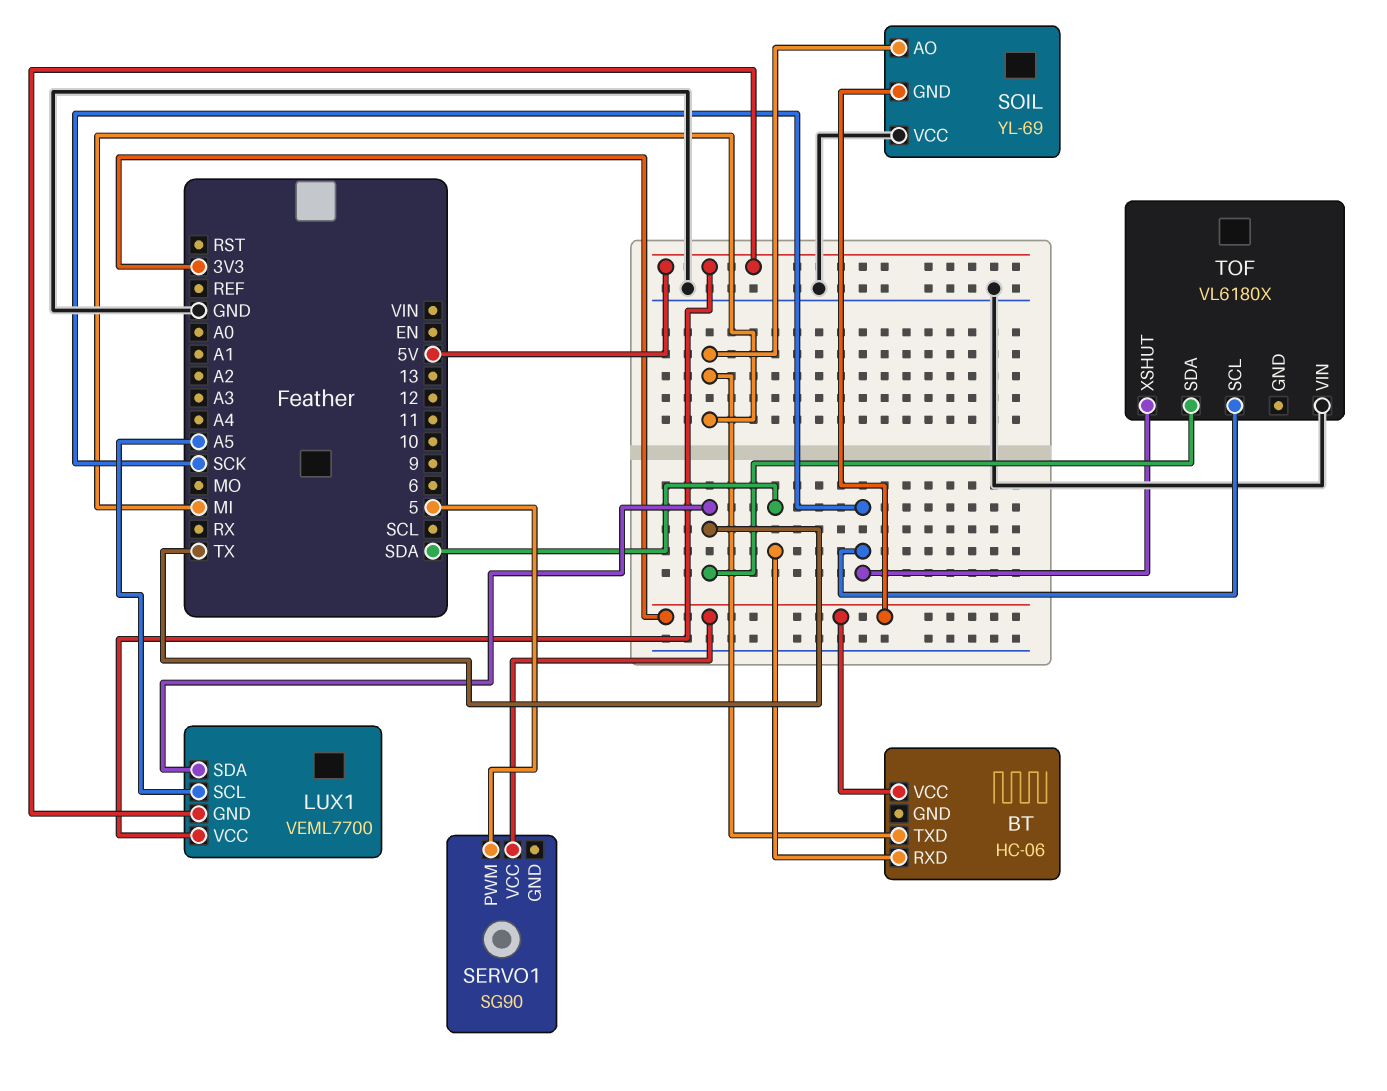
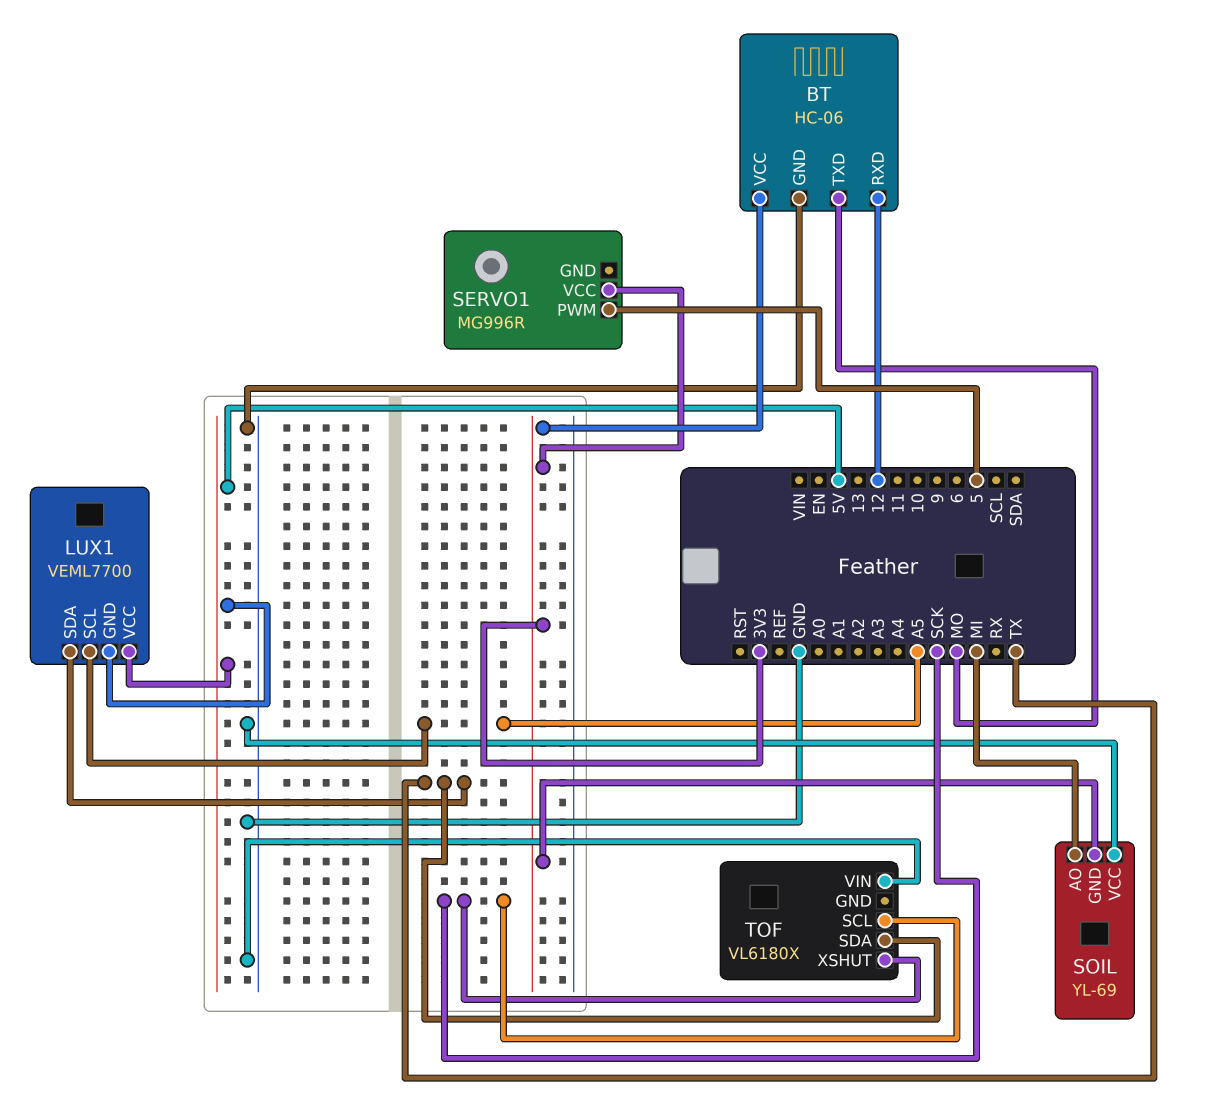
BT pin GND: none -> GND
BT pin RXD: SDA -> 12
BT pin TXD: MI -> MO
SERVO1: SG90 -> MG996R

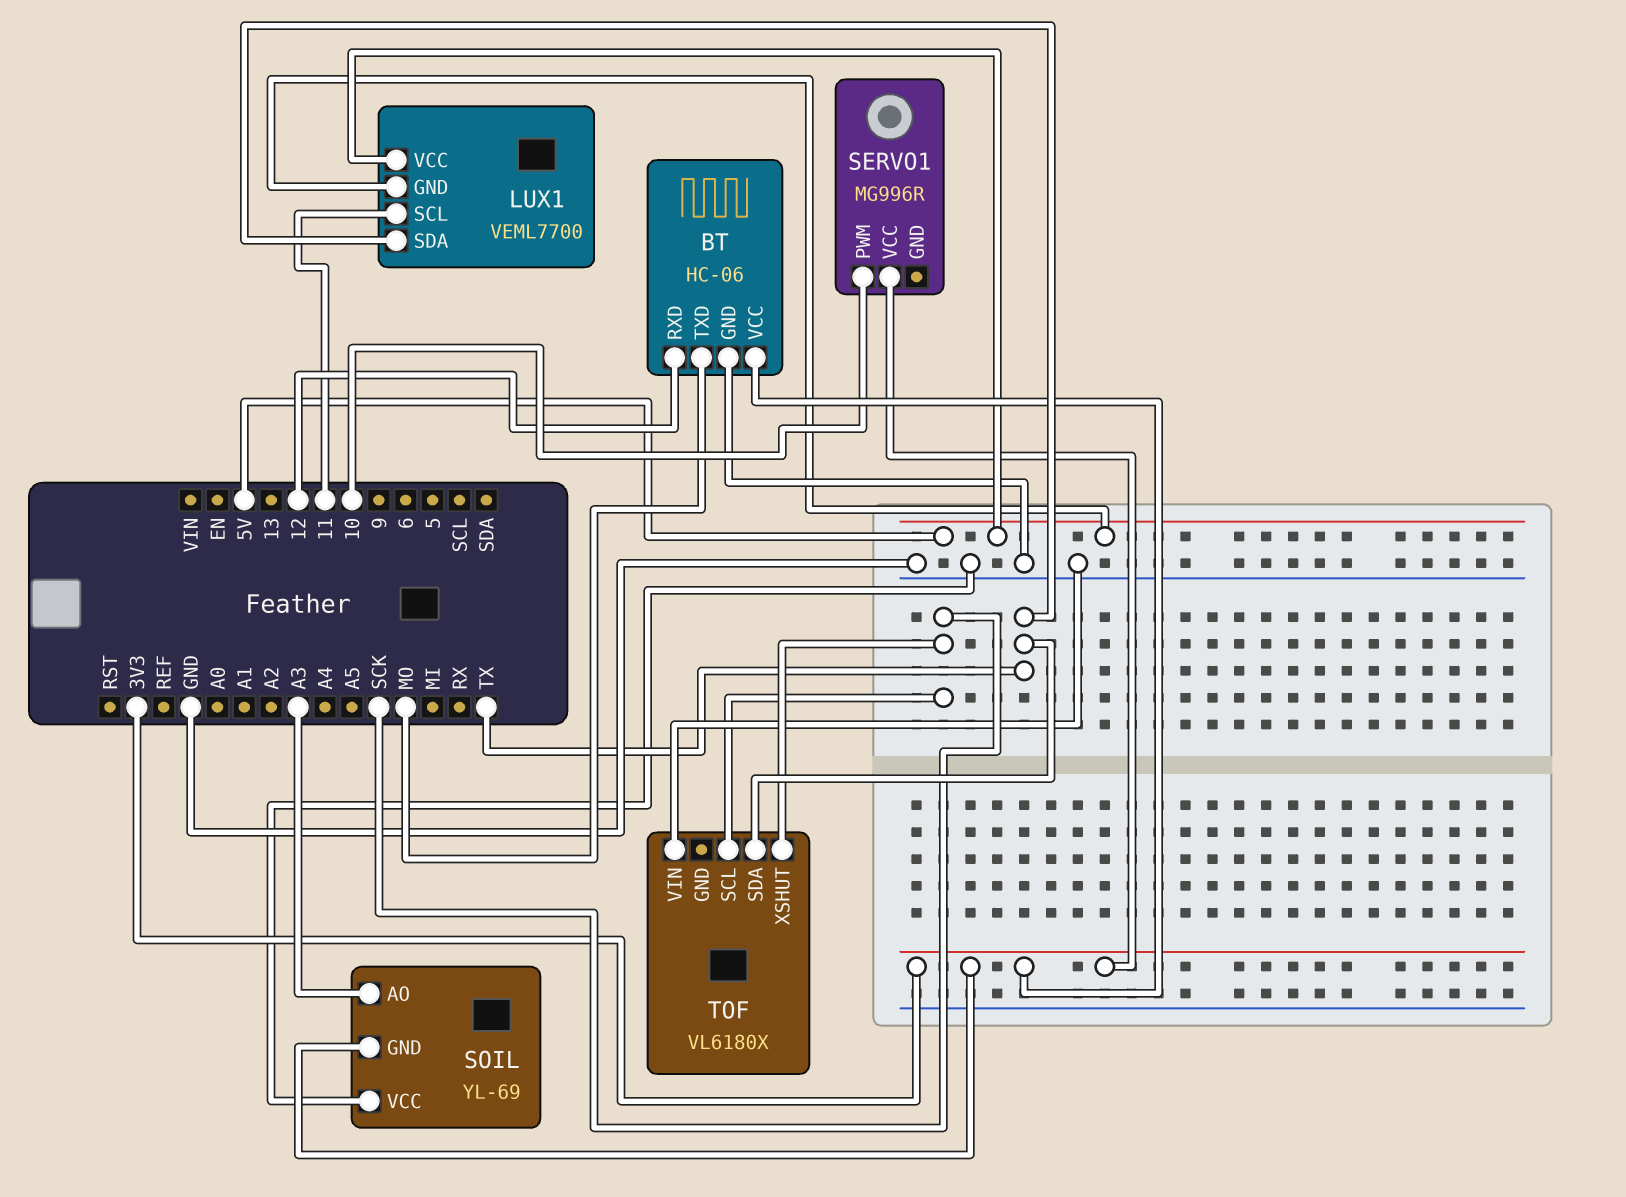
LUX1 pin SCL: A5 -> 11
SERVO1 pin PWM: 5 -> 10
SOIL pin AO: MI -> A3

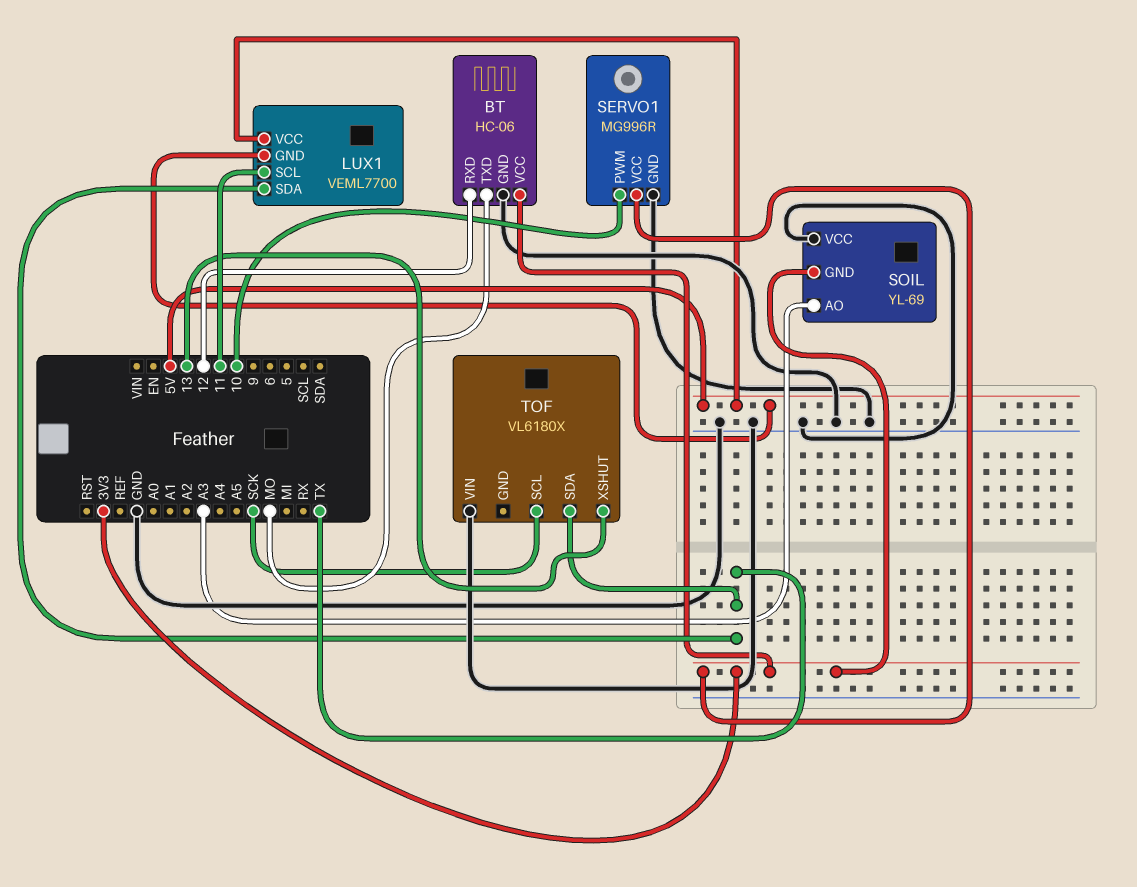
SERVO1 pin GND: none -> GND
TOF pin XSHUT: SCK -> 13

